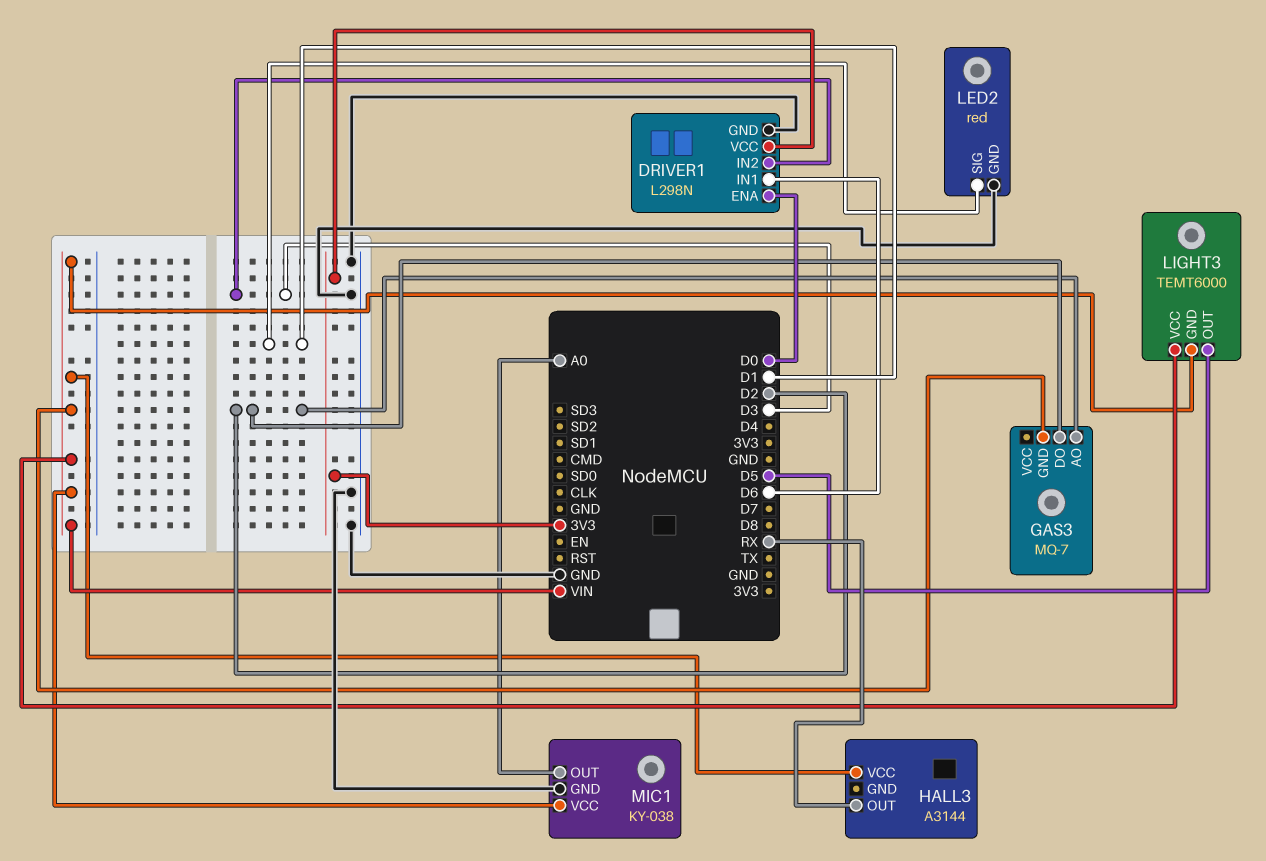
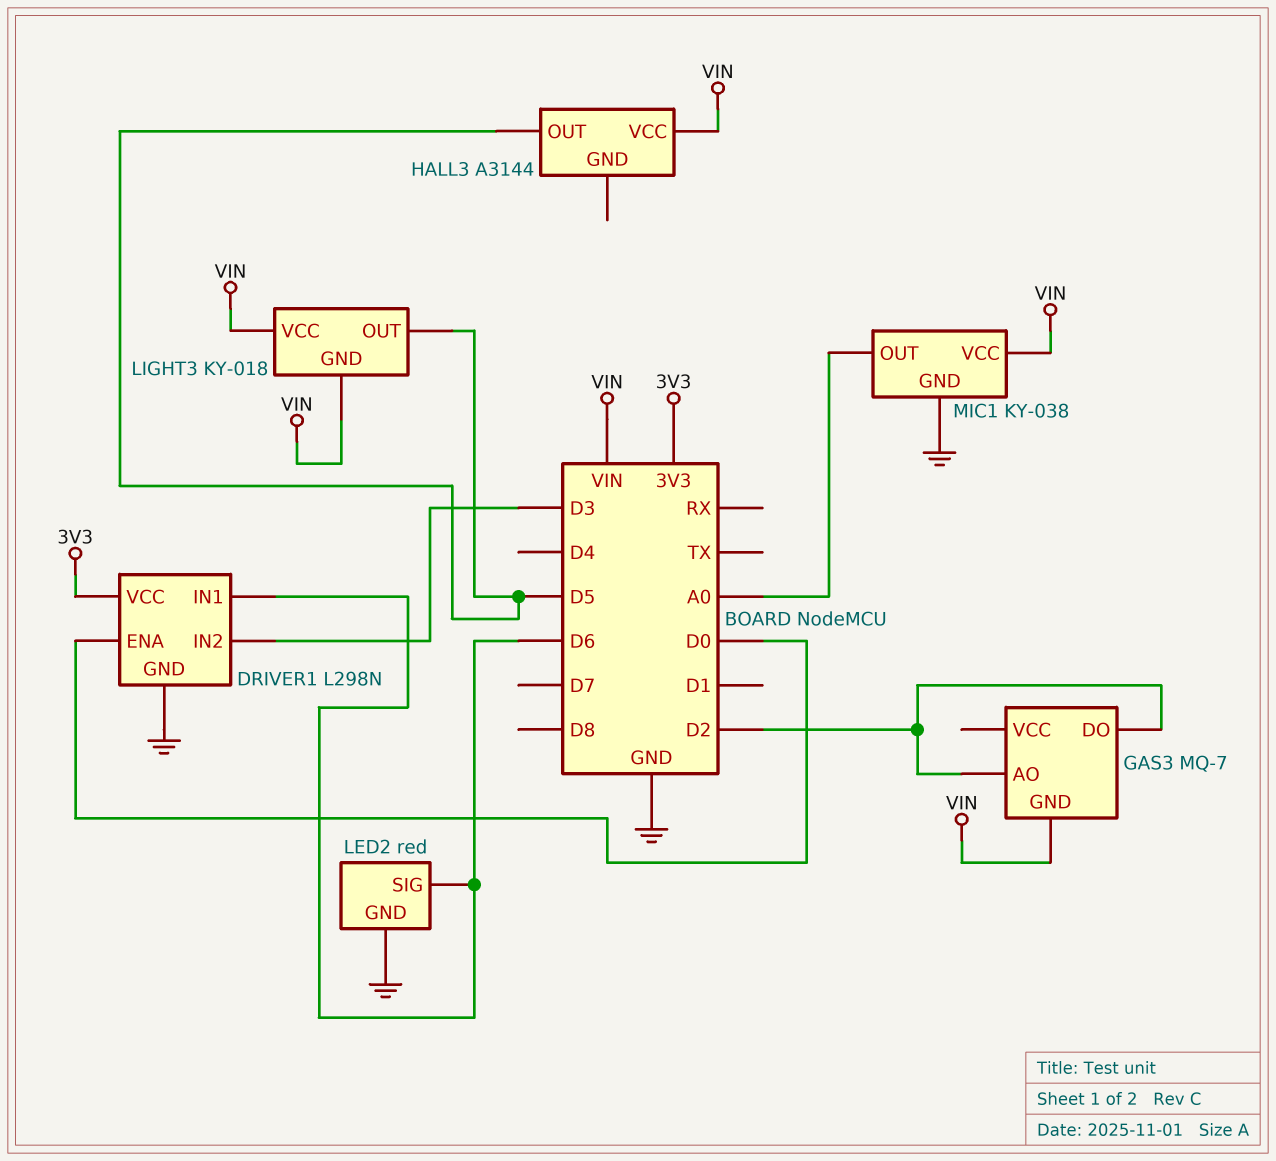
HALL3 pin OUT: RX -> D5
LED2 pin SIG: D1 -> D6
LIGHT3: TEMT6000 -> KY-018

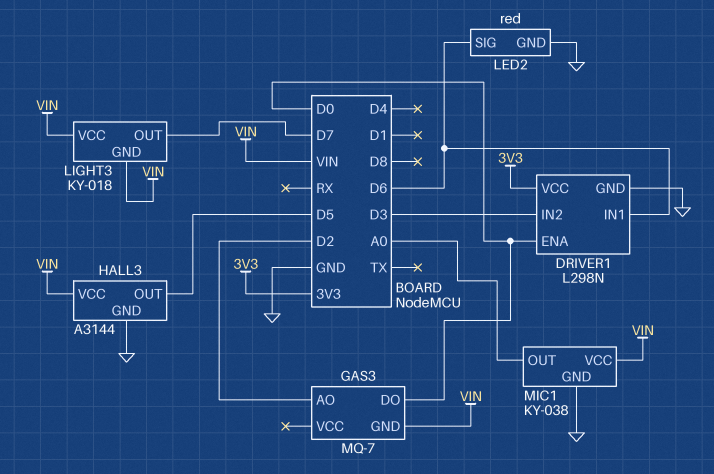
GAS3 pin DO: D2 -> D0
HALL3 pin GND: none -> GND
LIGHT3 pin OUT: D5 -> D7

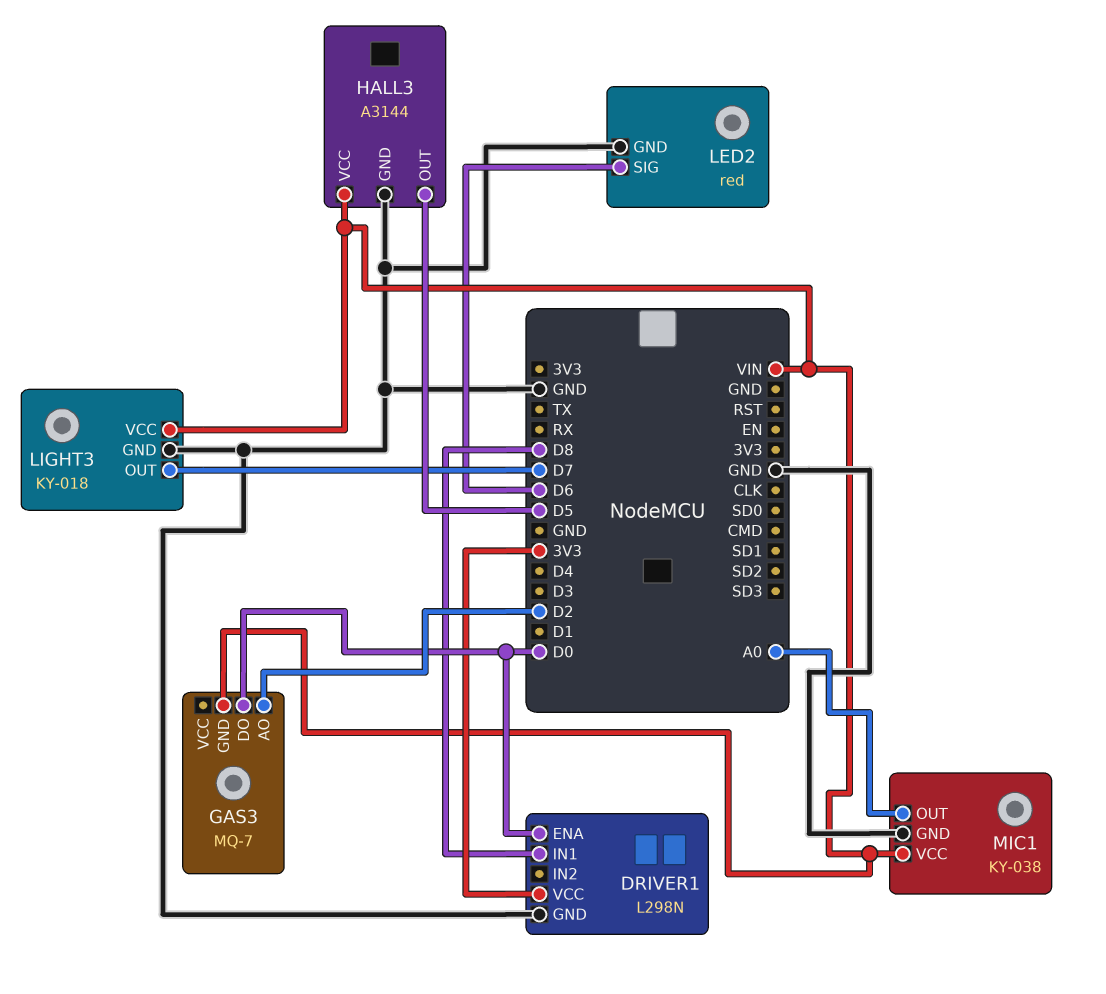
DRIVER1 pin IN1: D6 -> D8
DRIVER1 pin IN2: D3 -> none
LIGHT3 pin GND: VIN -> GND

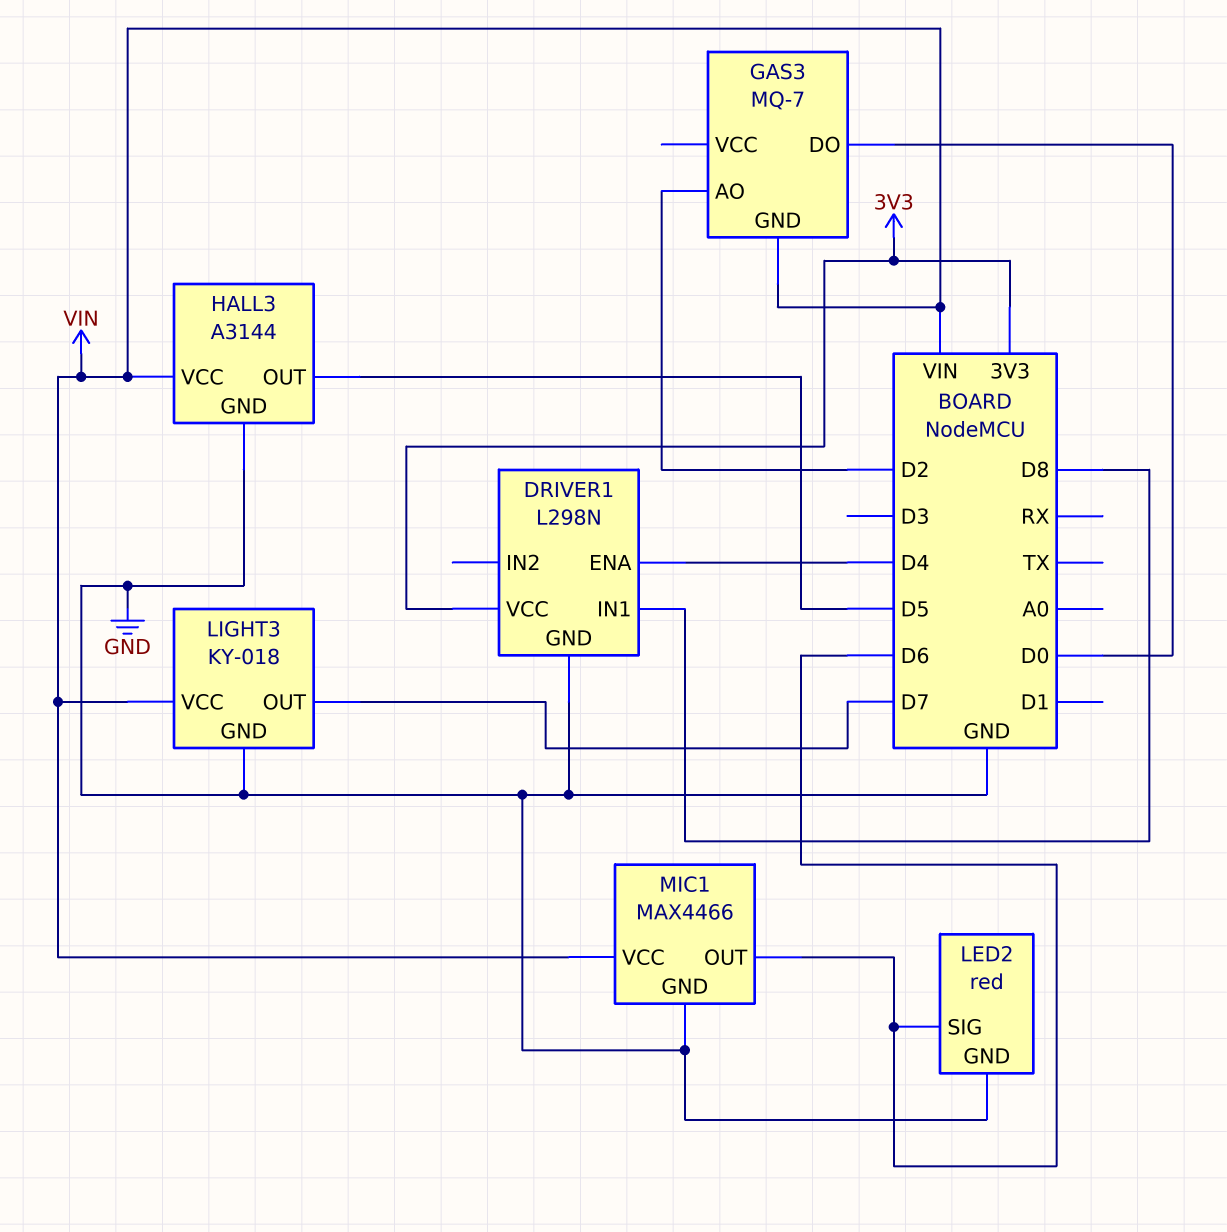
DRIVER1 pin ENA: D0 -> D4
MIC1: KY-038 -> MAX4466
MIC1 pin OUT: A0 -> D6

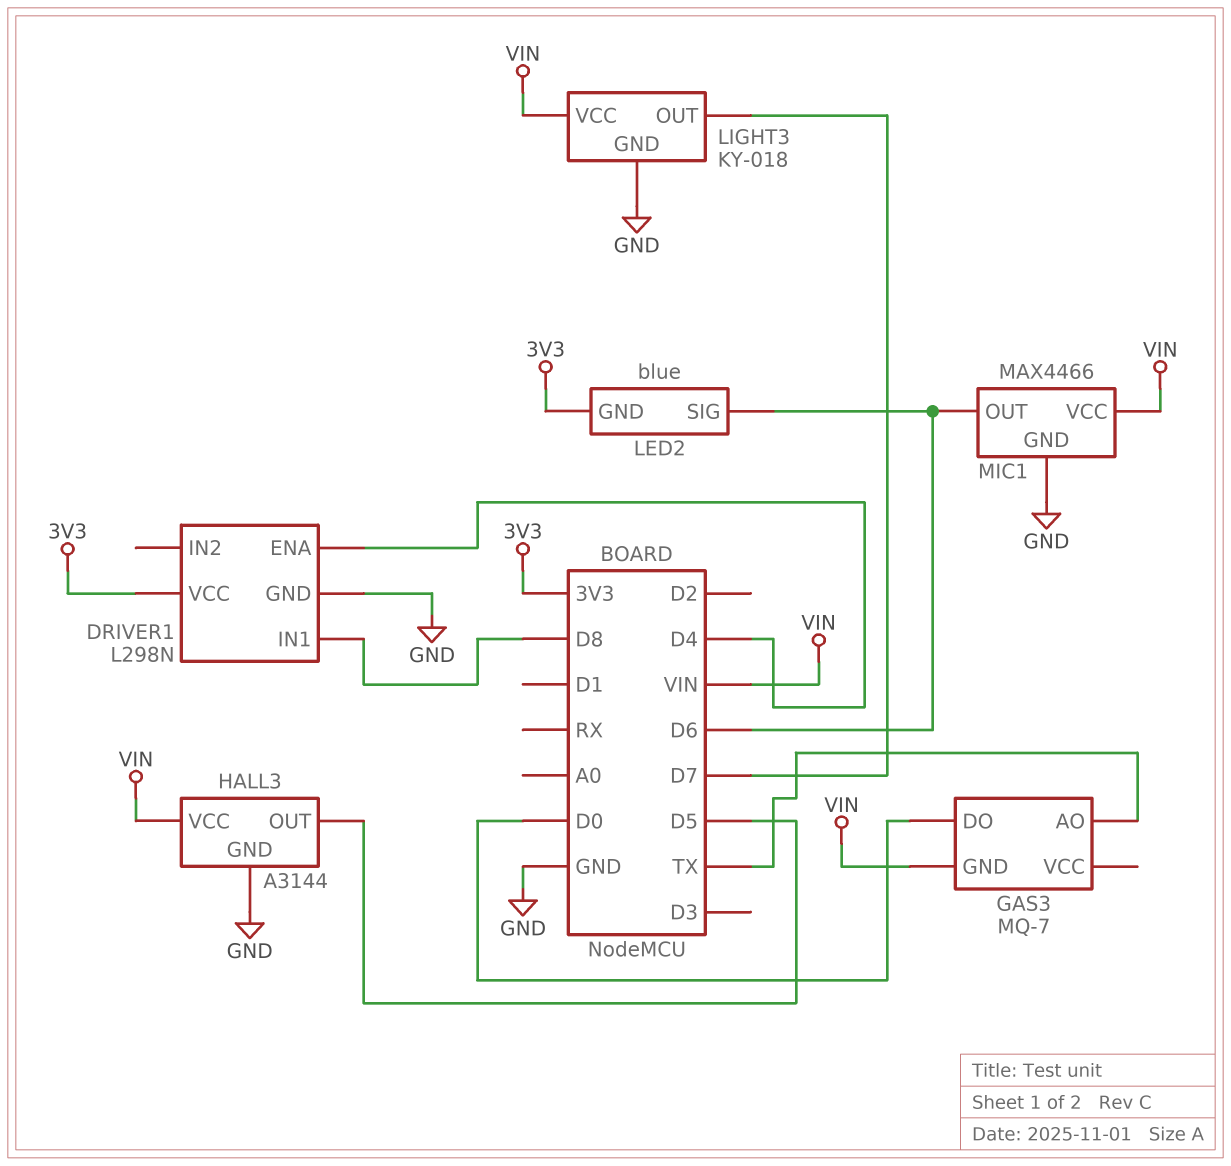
GAS3 pin AO: D2 -> TX
LED2: red -> blue
LED2 pin GND: GND -> 3V3

